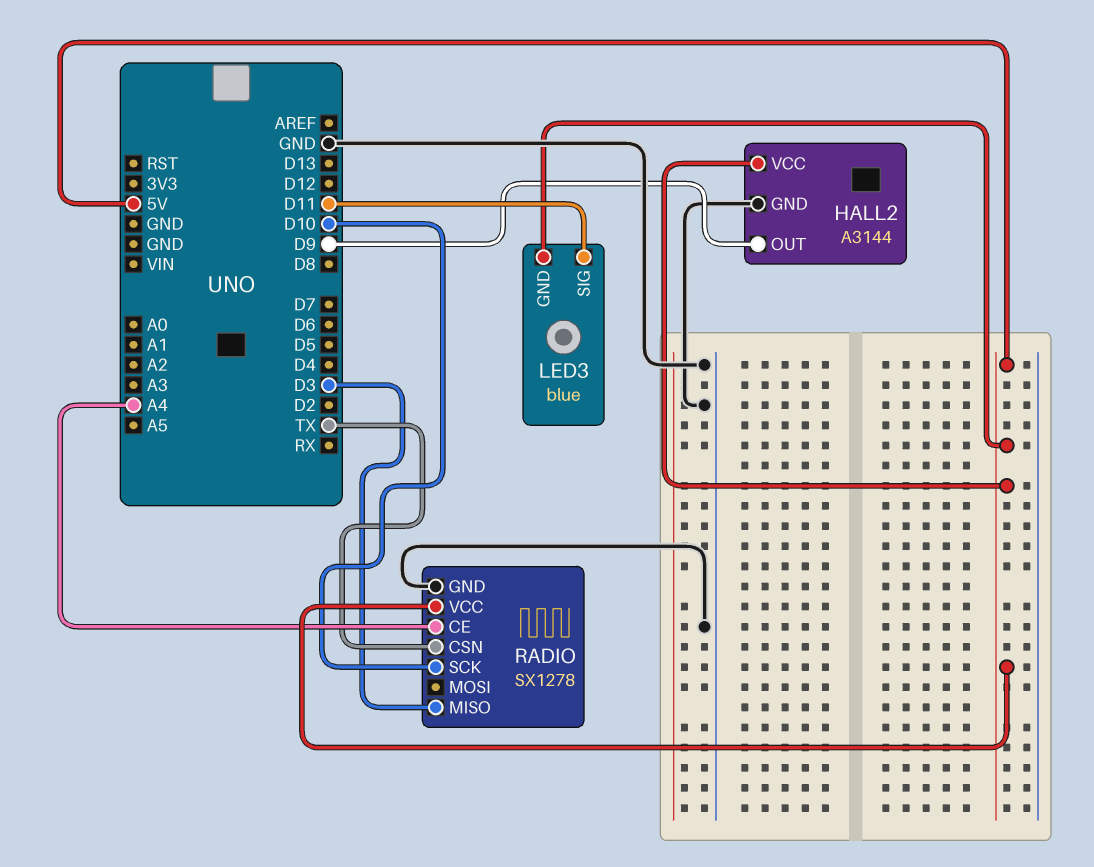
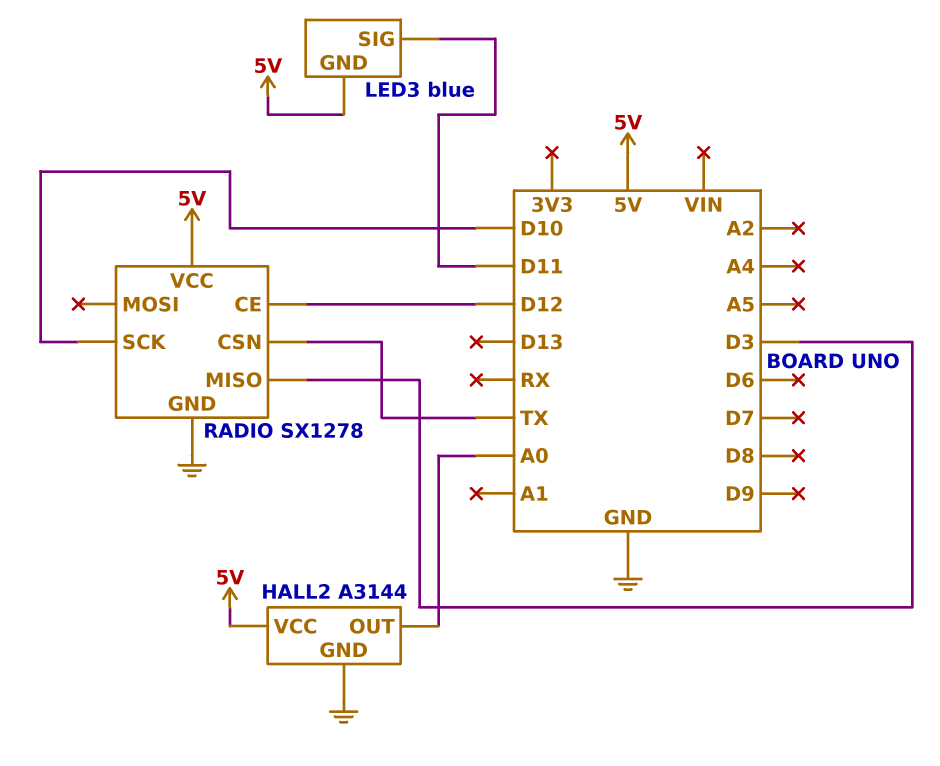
HALL2 pin OUT: D9 -> A0
RADIO pin CE: A4 -> D12

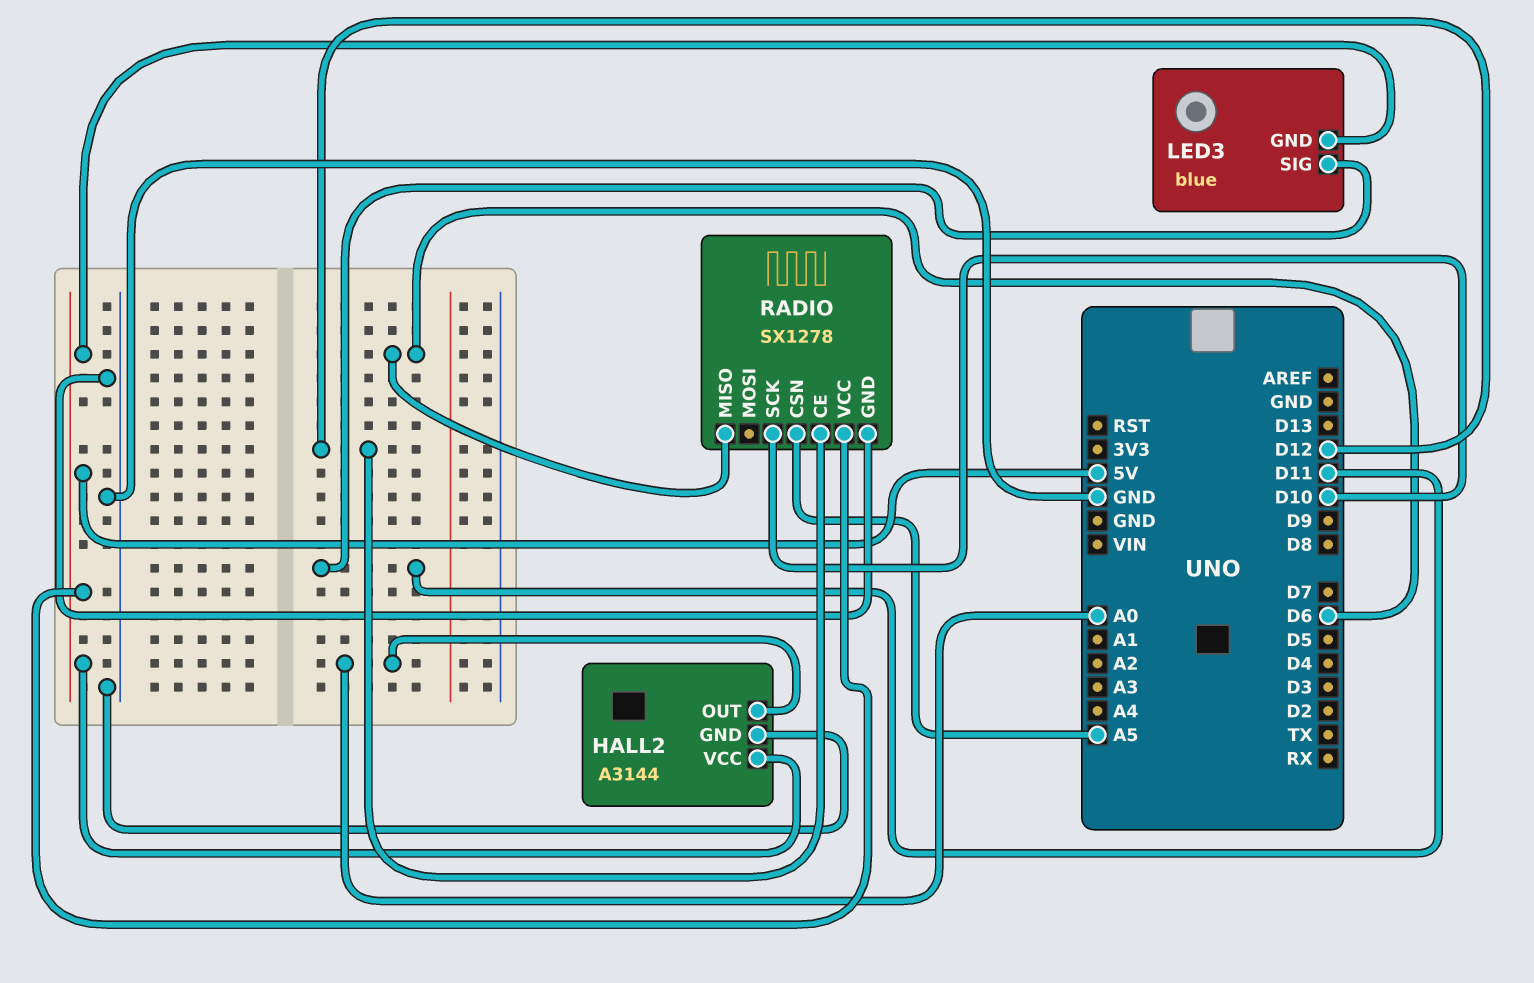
RADIO pin CSN: TX -> A5
RADIO pin MISO: D3 -> D6

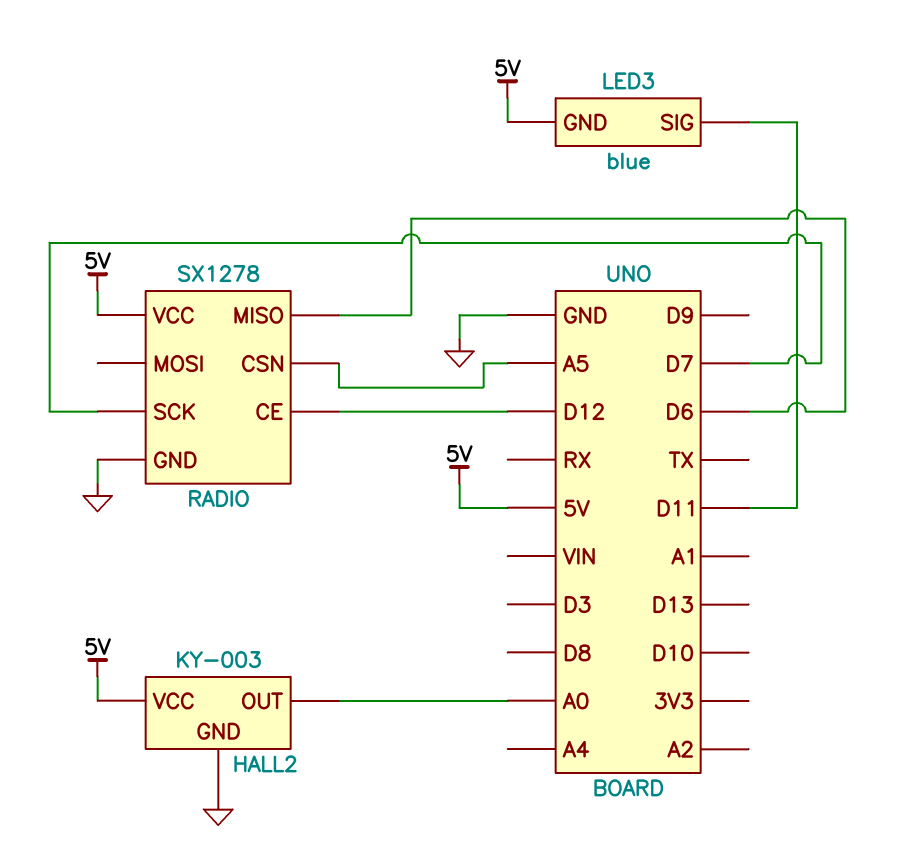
HALL2: A3144 -> KY-003
RADIO pin SCK: D10 -> D7

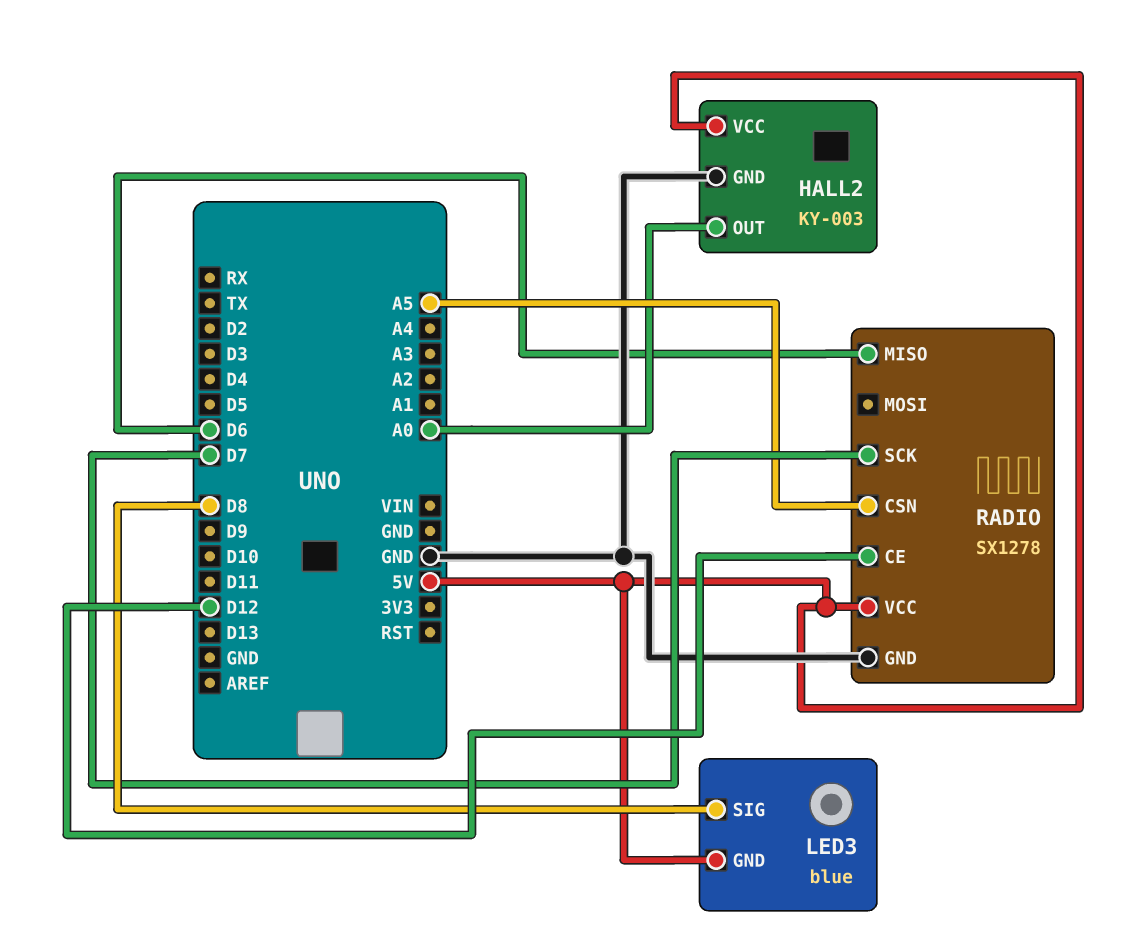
LED3 pin SIG: D11 -> D8

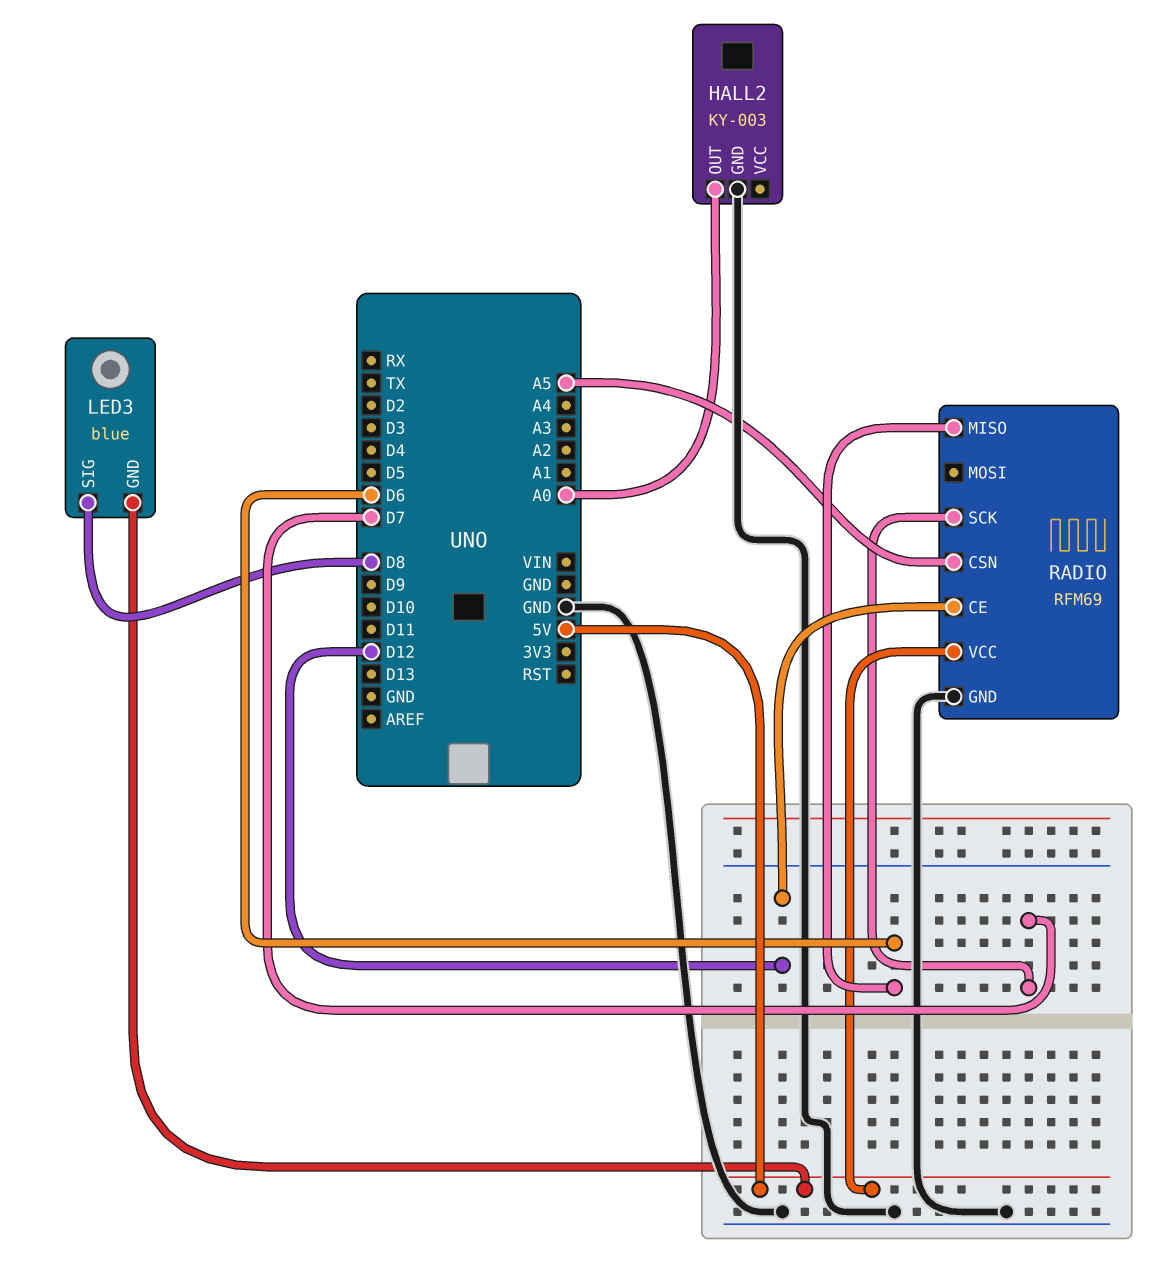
HALL2 pin VCC: 5V -> none
RADIO: SX1278 -> RFM69

